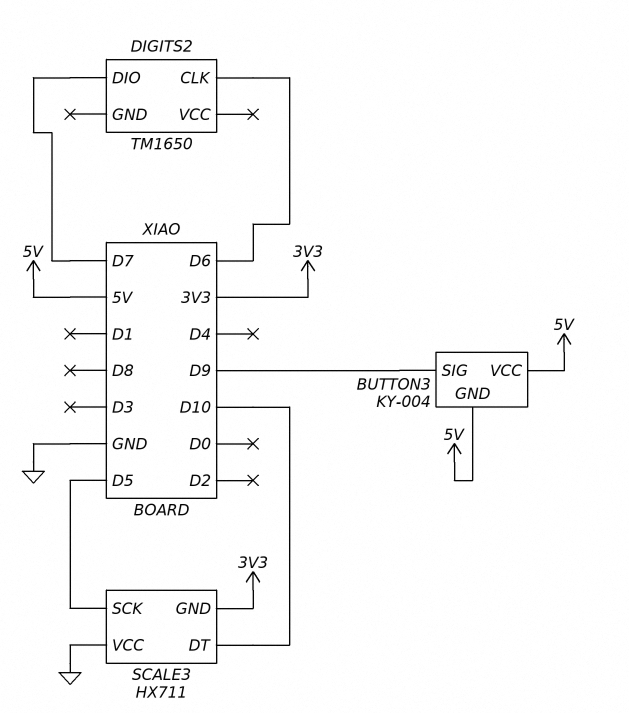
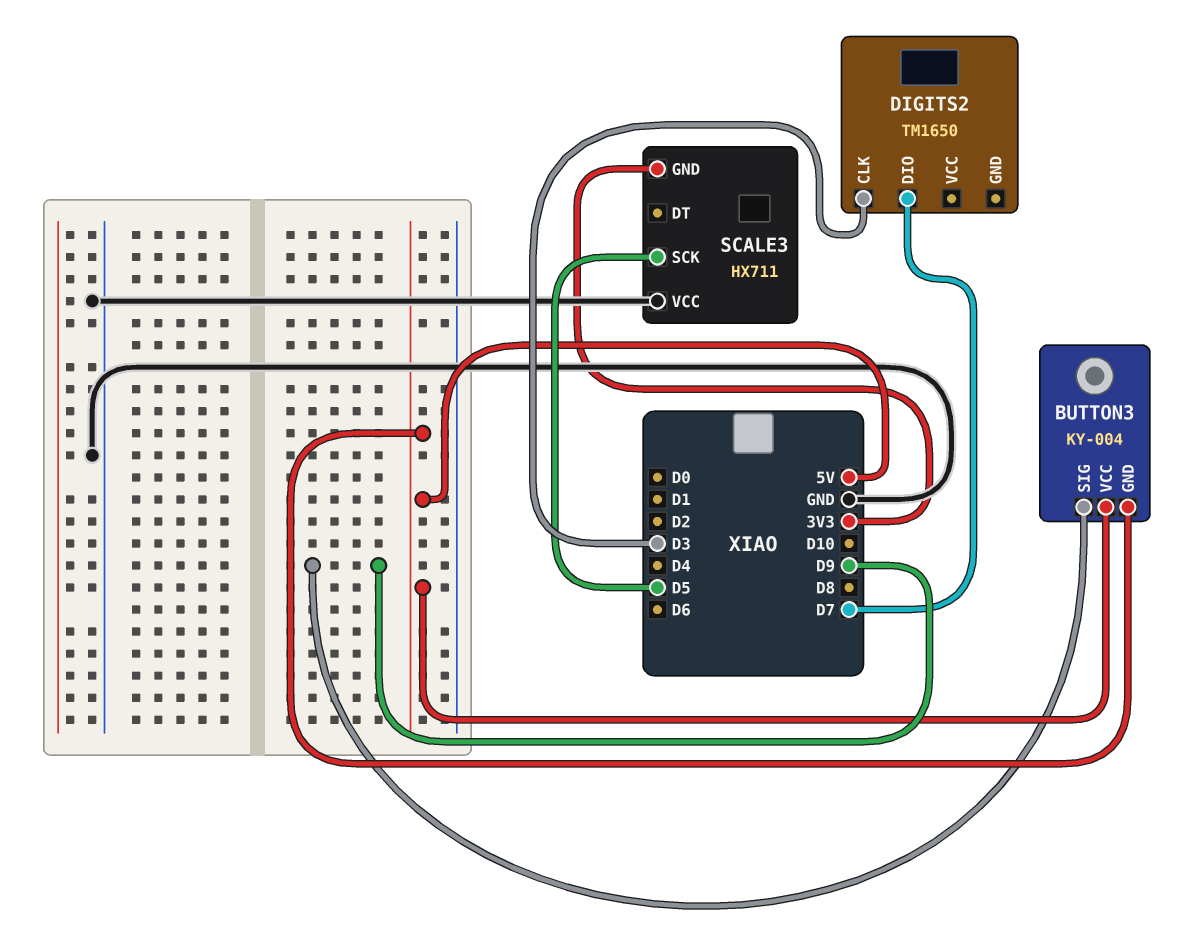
DIGITS2 pin CLK: D6 -> D3
SCALE3 pin DT: D10 -> none

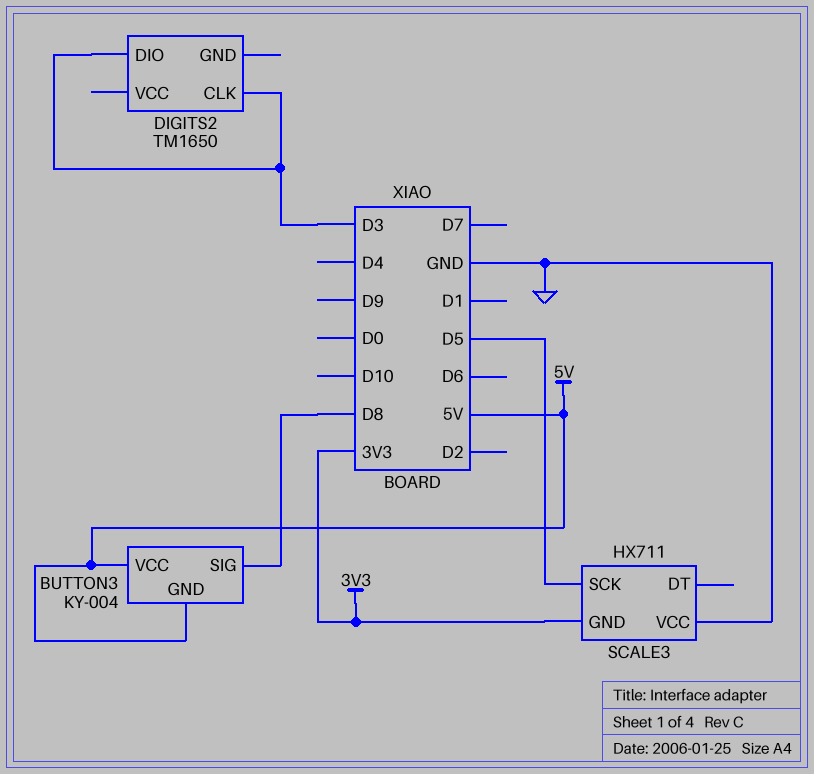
BUTTON3 pin SIG: D9 -> D8
DIGITS2 pin DIO: D7 -> D3

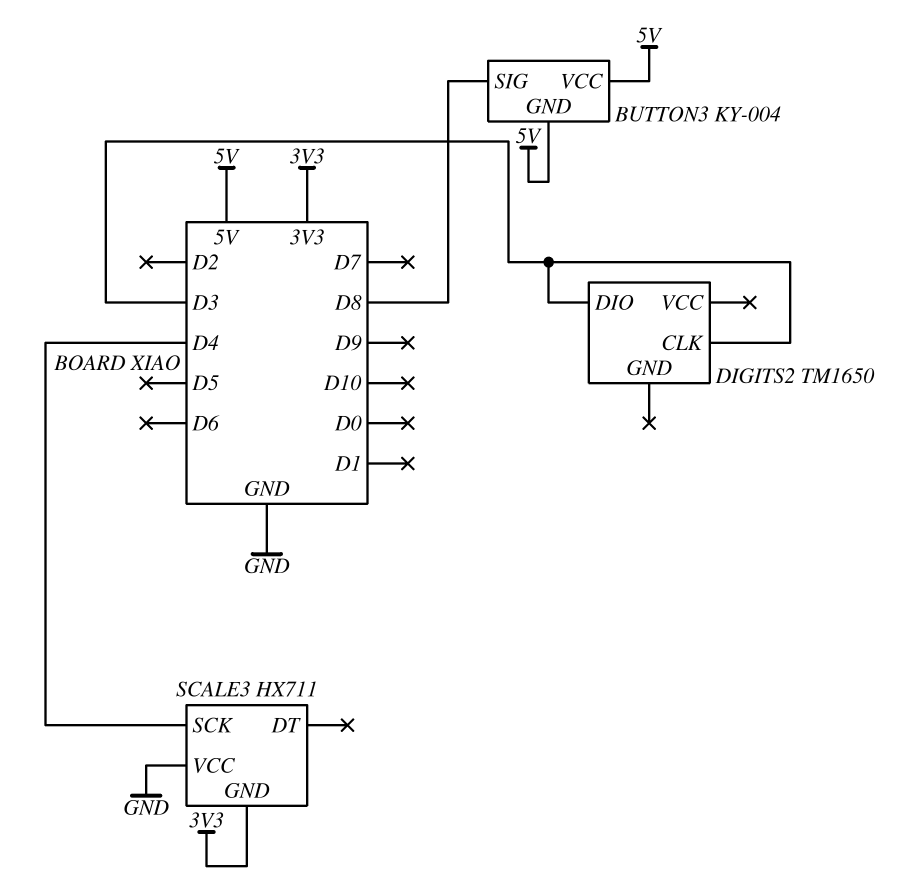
SCALE3 pin SCK: D5 -> D4

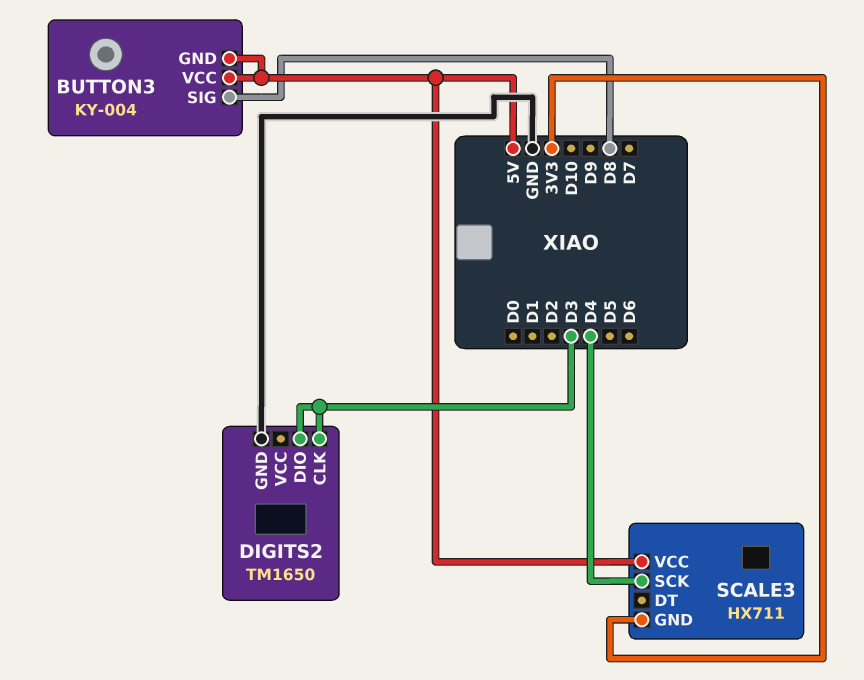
DIGITS2 pin GND: none -> GND
SCALE3 pin VCC: GND -> 5V

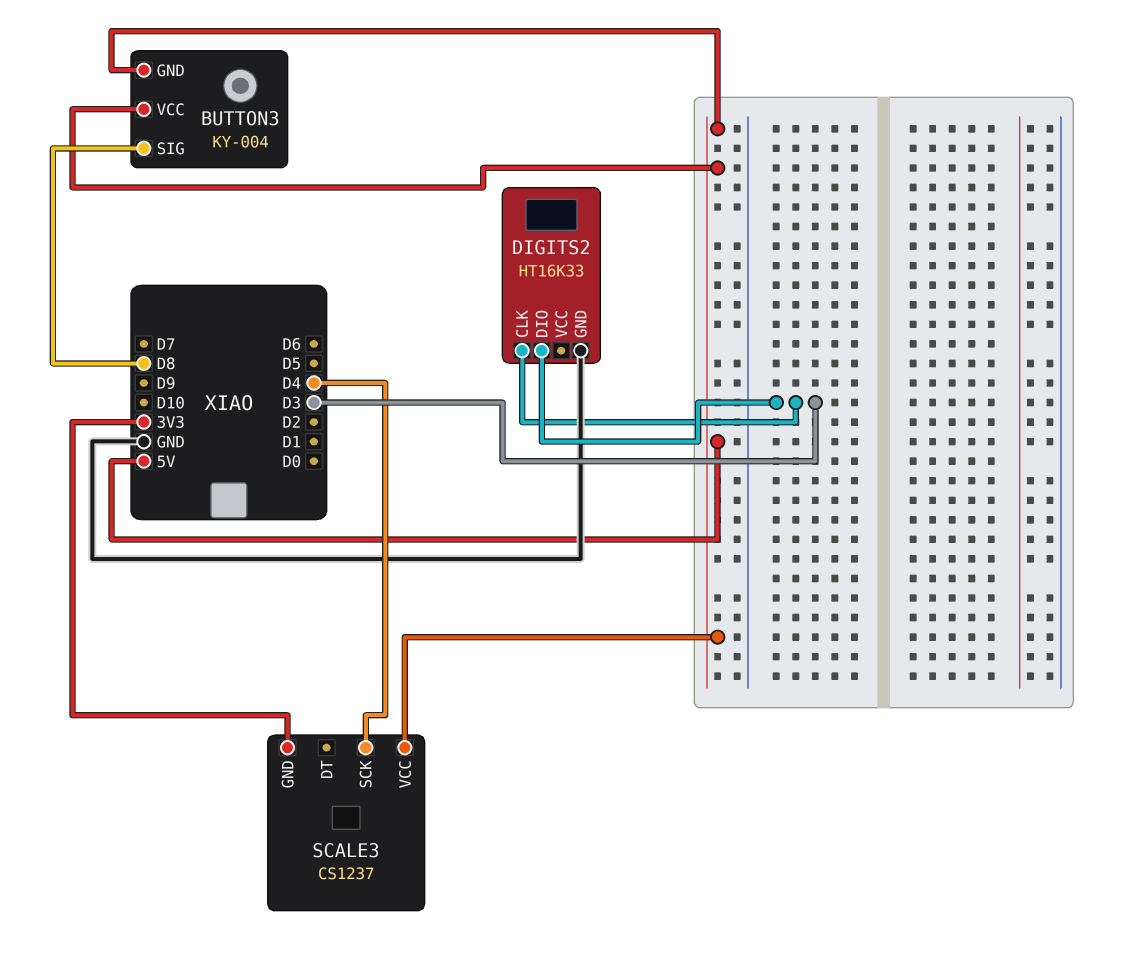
DIGITS2: TM1650 -> HT16K33
SCALE3: HX711 -> CS1237

